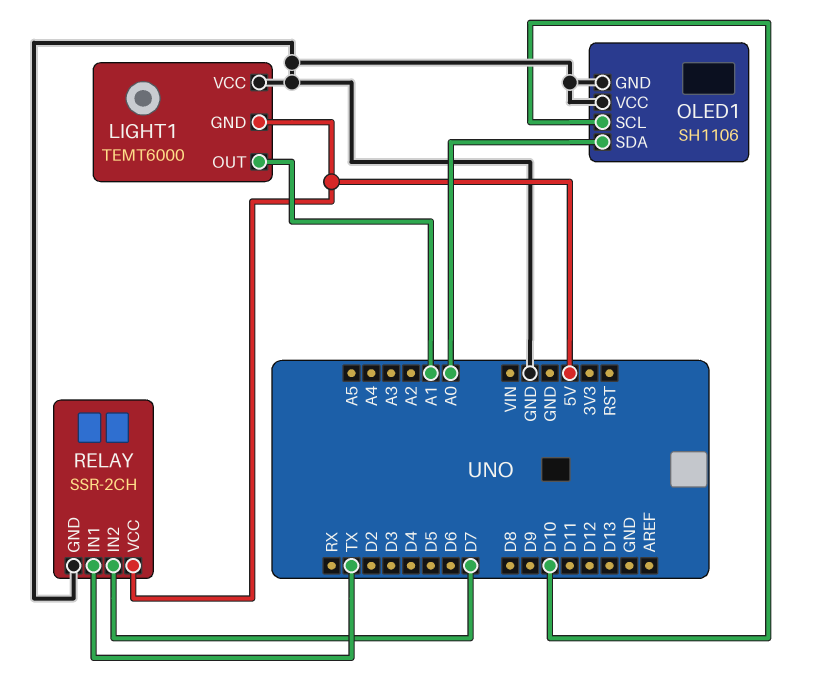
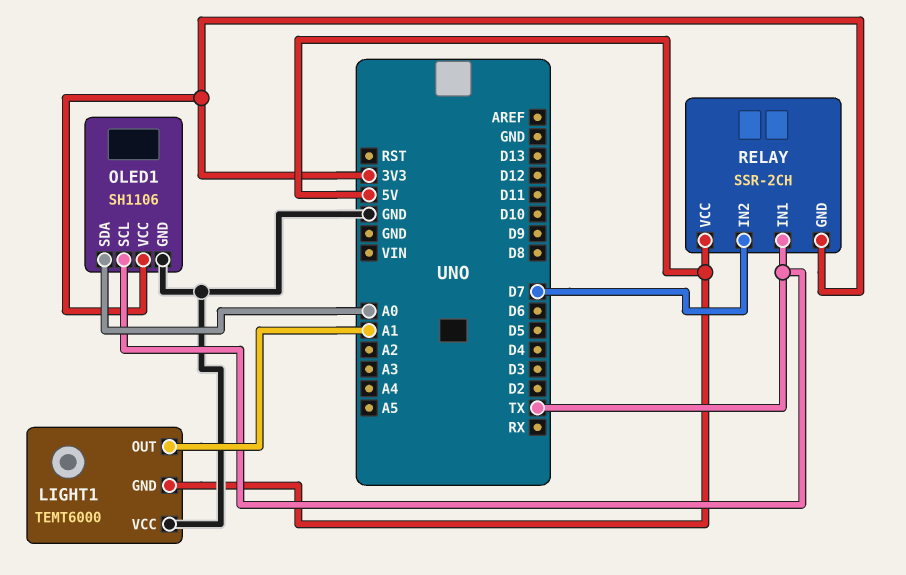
OLED1 pin SCL: D10 -> TX
OLED1 pin VCC: GND -> 3V3
RELAY pin GND: GND -> 3V3

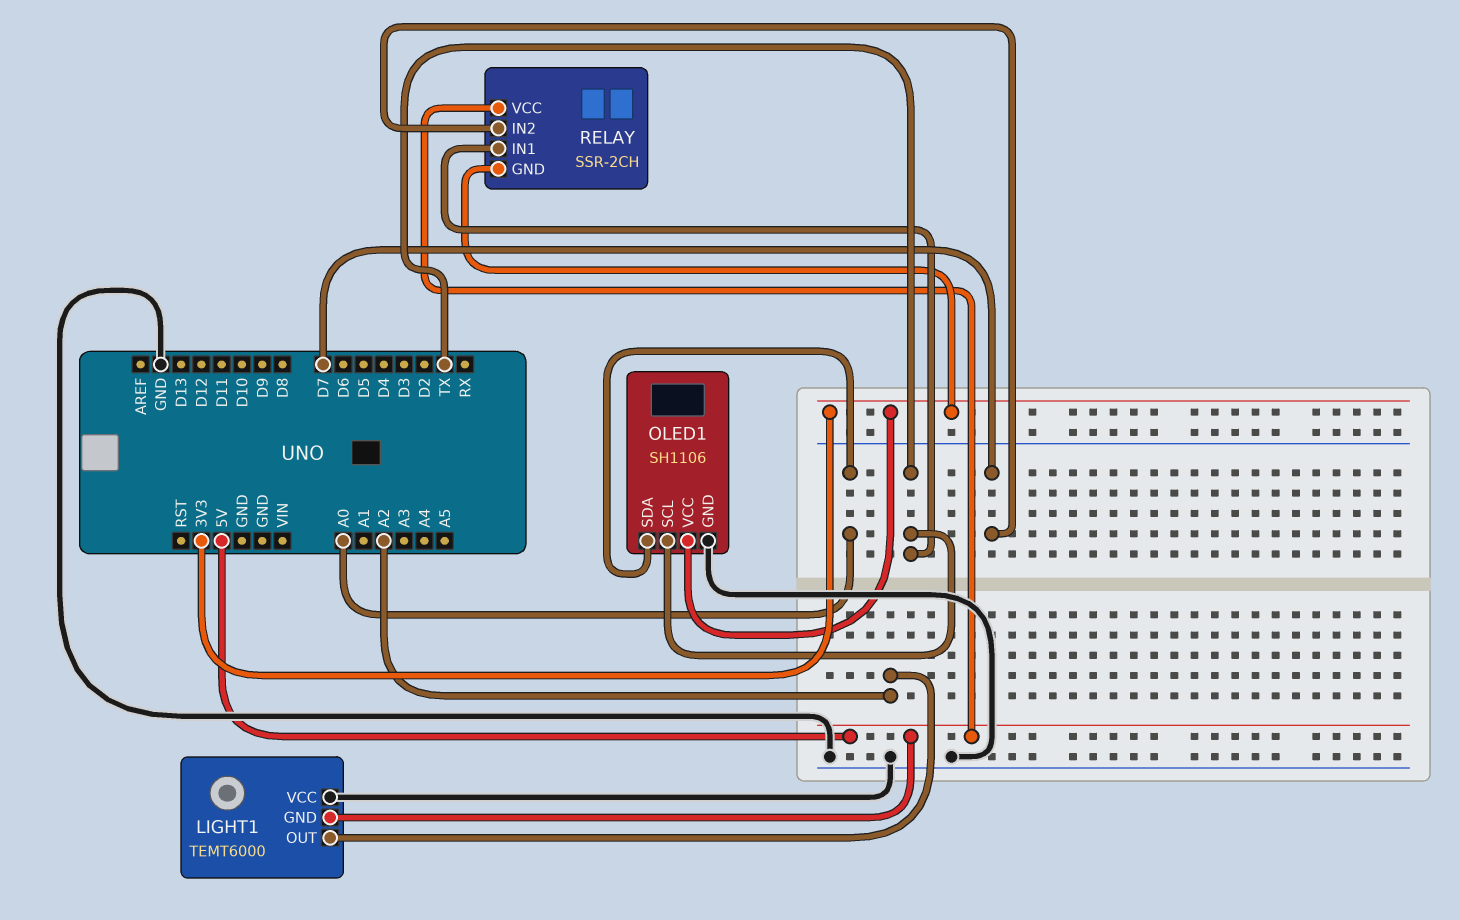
LIGHT1 pin OUT: A1 -> A2

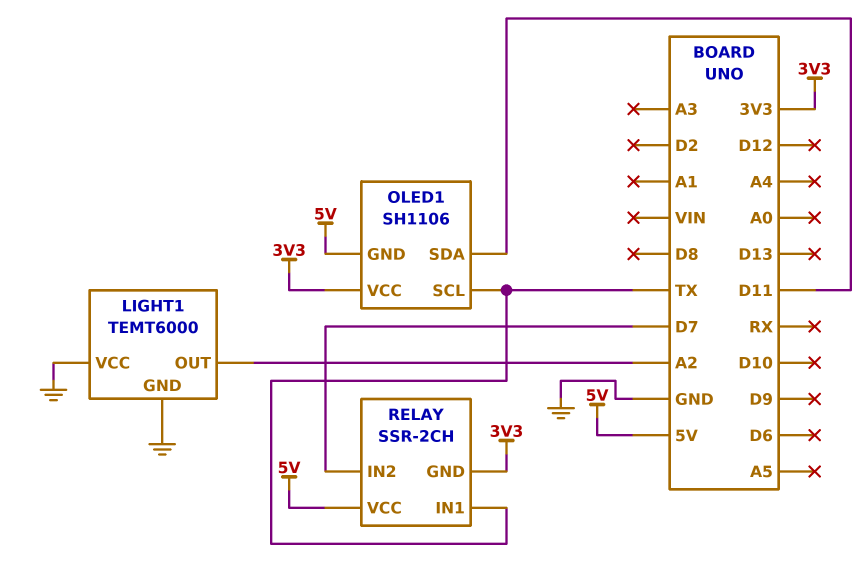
LIGHT1 pin GND: 5V -> GND
OLED1 pin GND: GND -> 5V
OLED1 pin SDA: A0 -> D11

